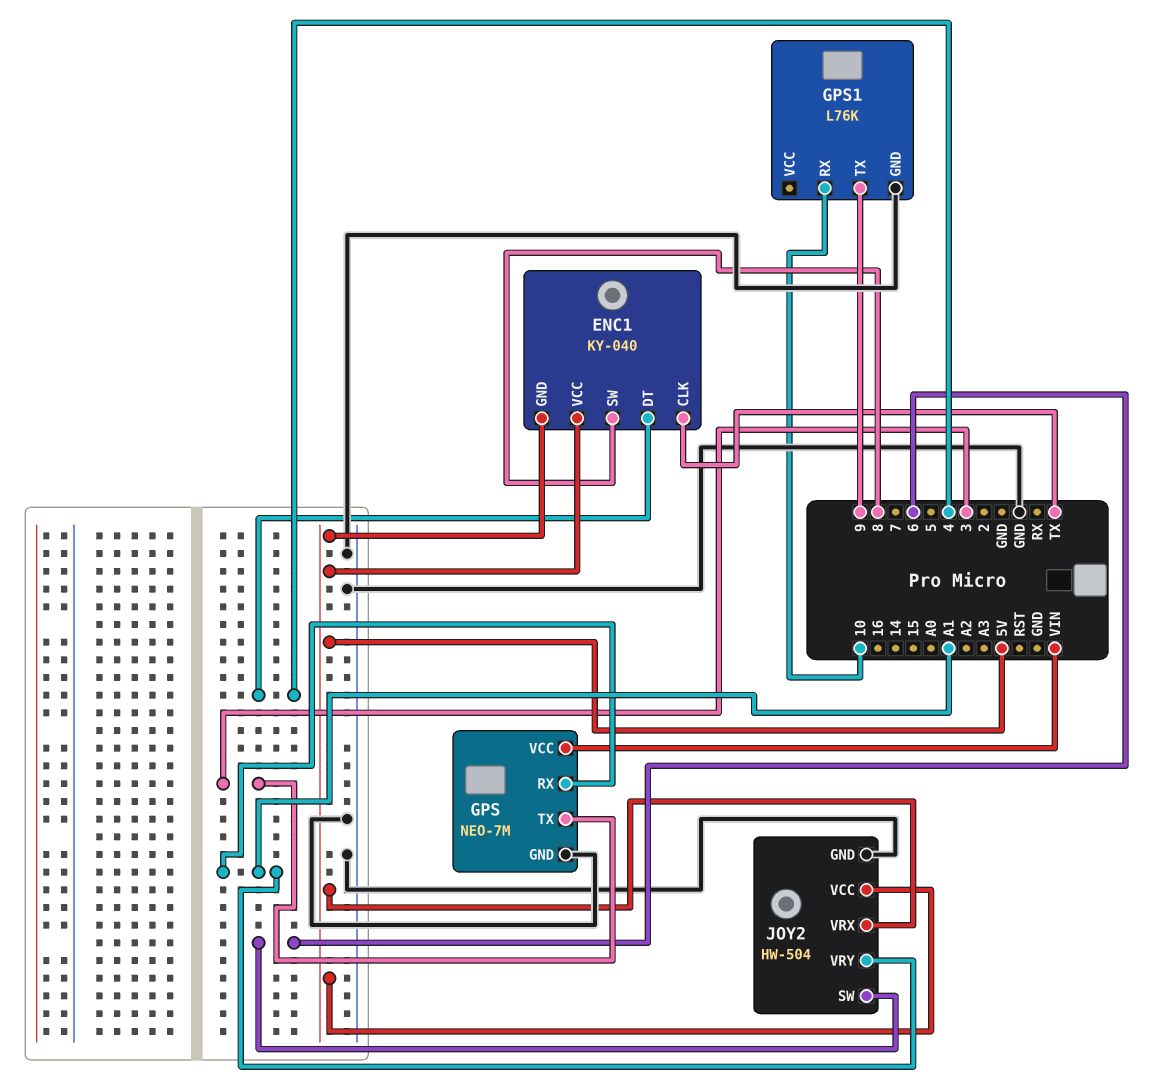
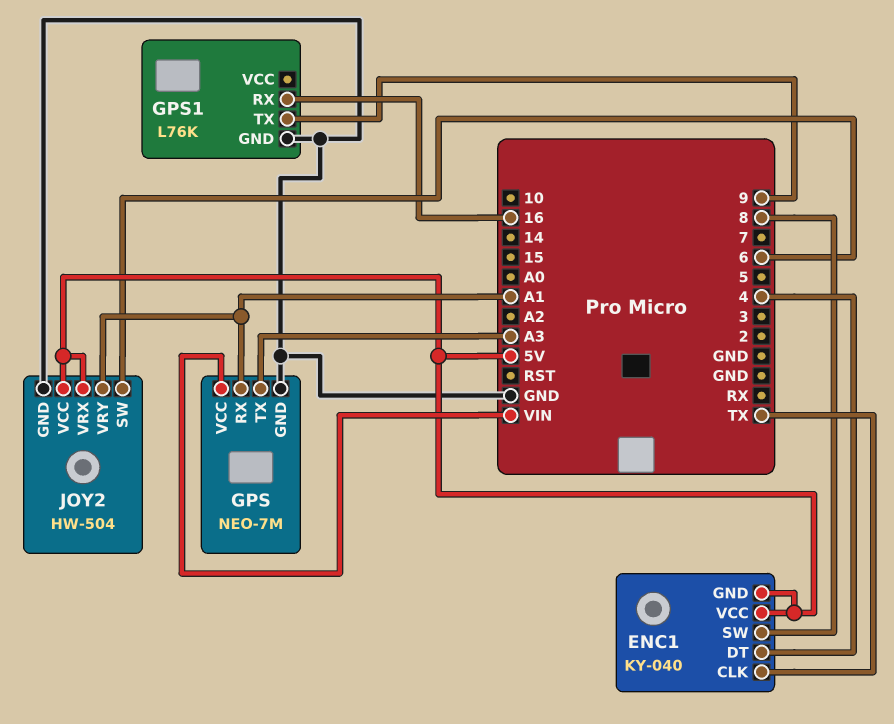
GPS pin TX: 3 -> A3
GPS1 pin RX: 10 -> 16

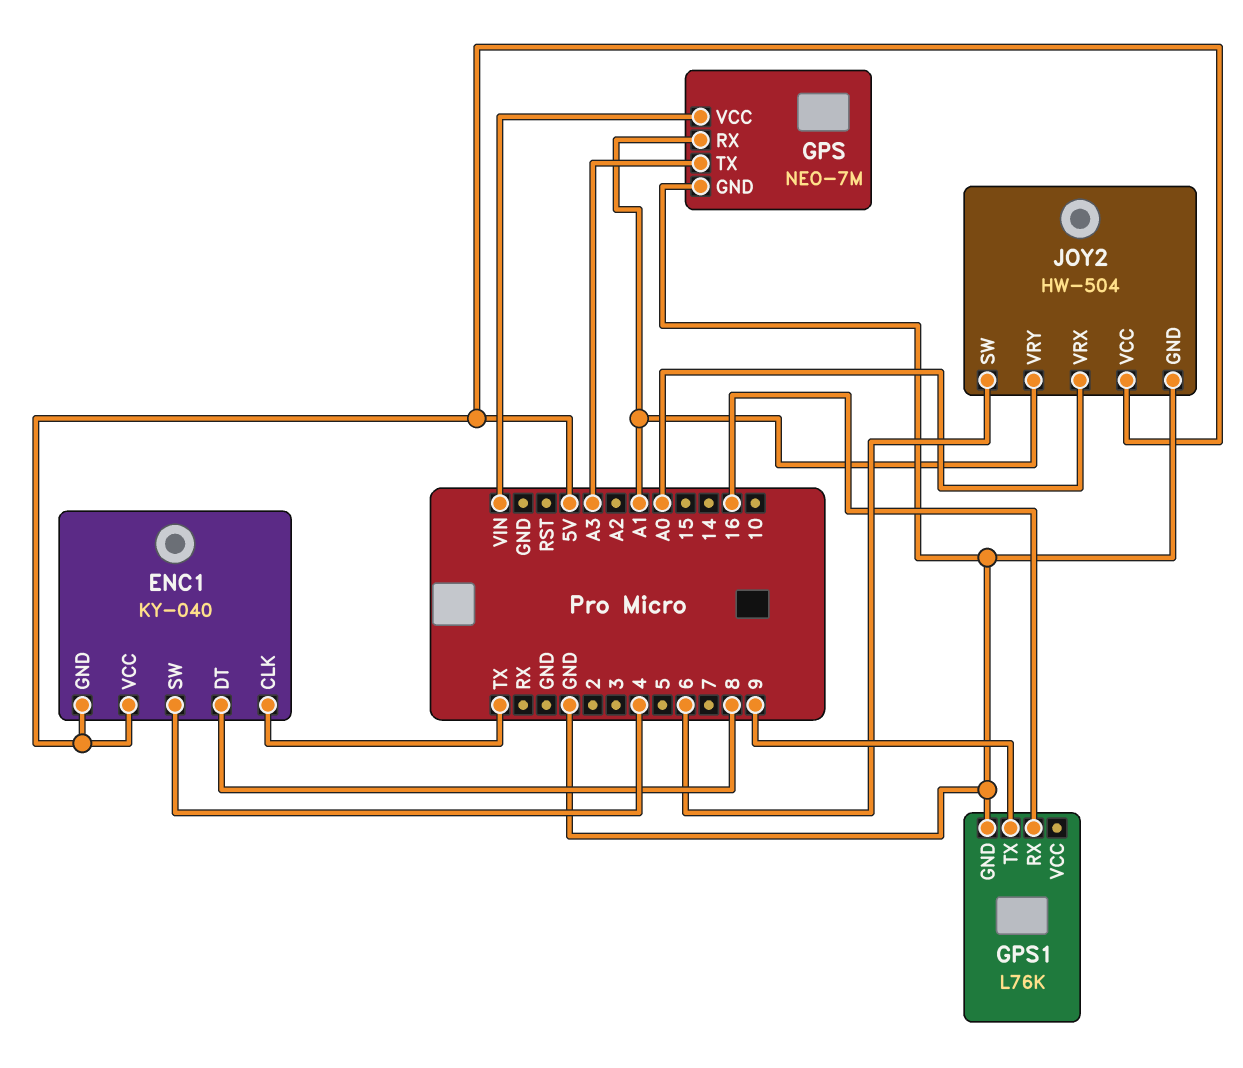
ENC1 pin DT: 4 -> 8
ENC1 pin SW: 8 -> 4
JOY2 pin VRX: 5V -> A0

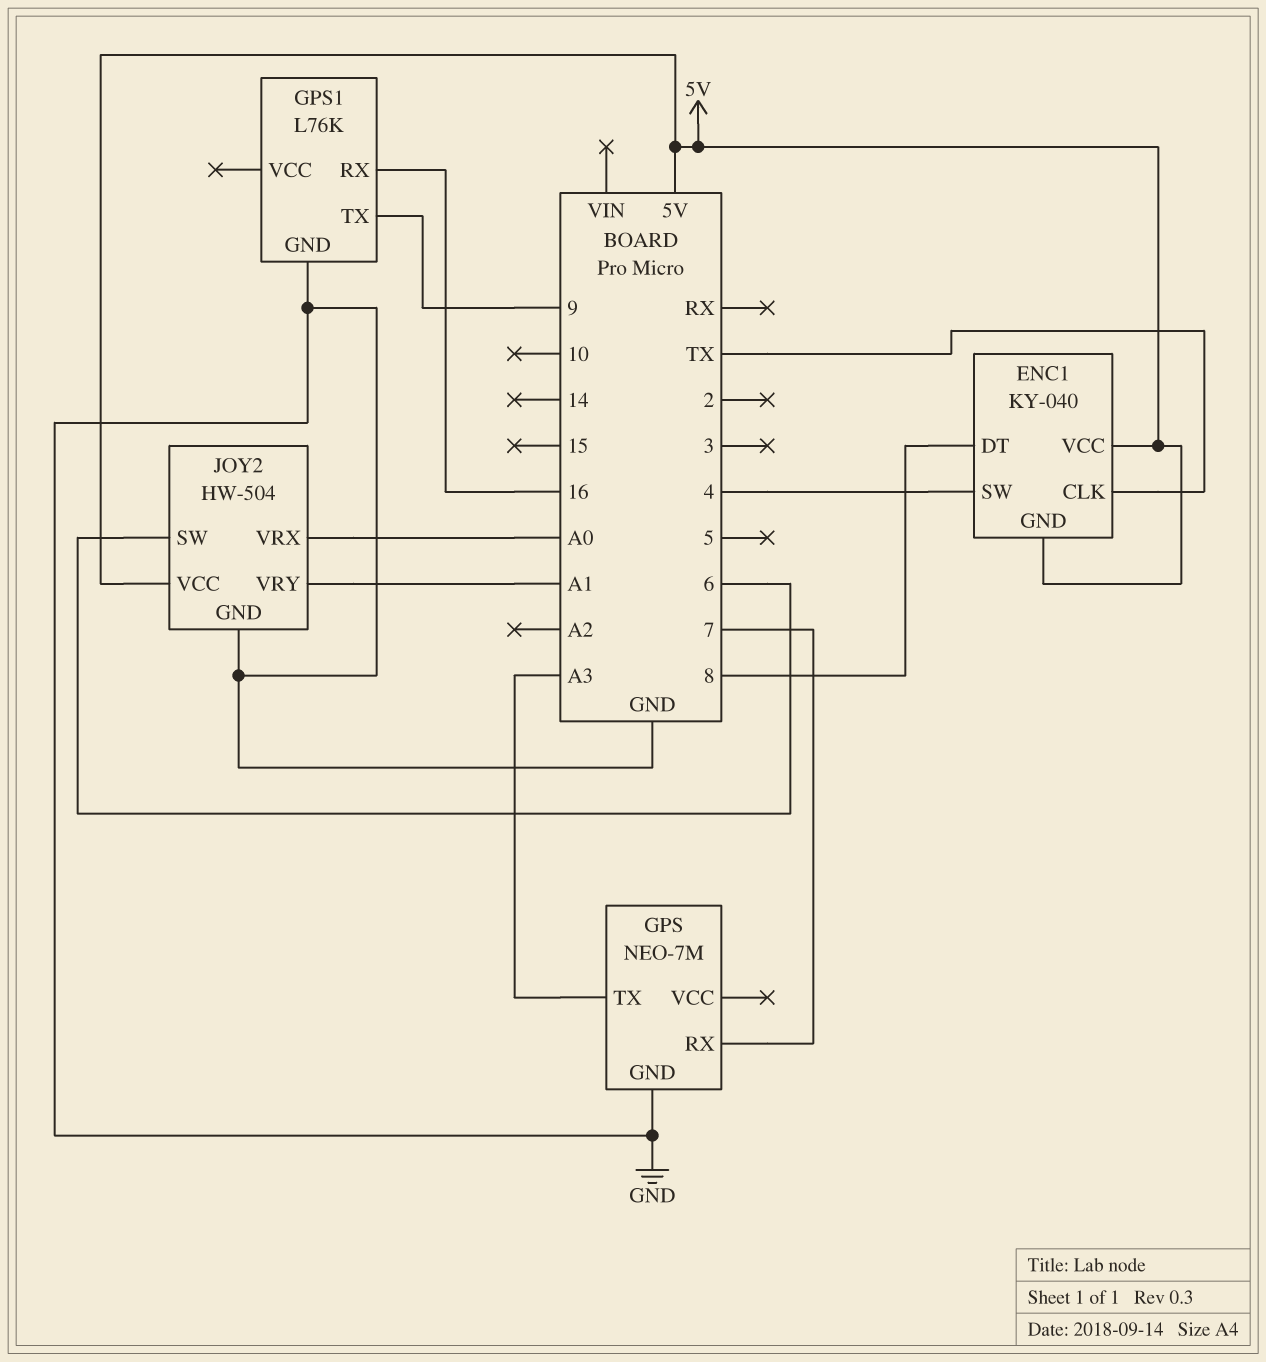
GPS pin RX: A1 -> 7
GPS pin VCC: VIN -> none

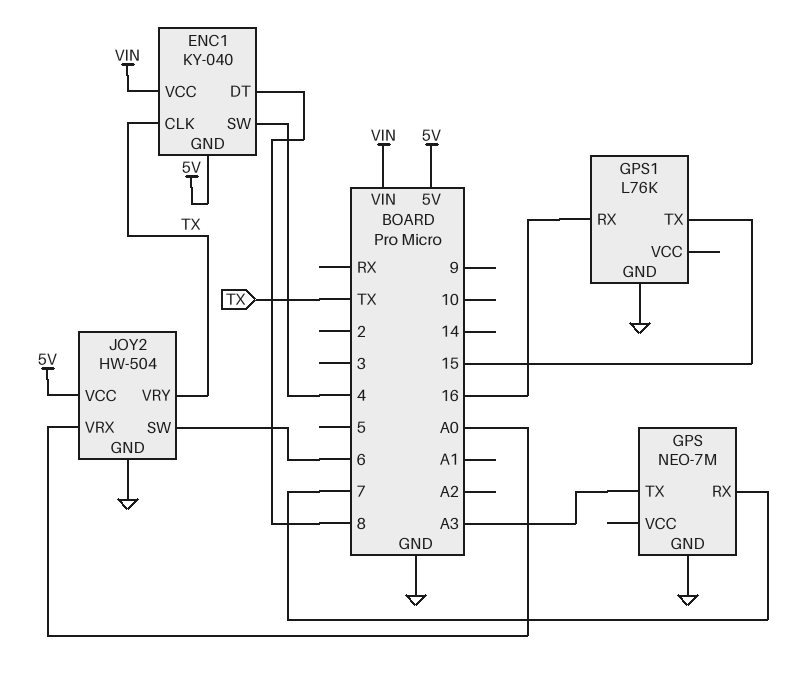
ENC1 pin VCC: 5V -> VIN
GPS1 pin TX: 9 -> 15
JOY2 pin VRY: A1 -> TX

